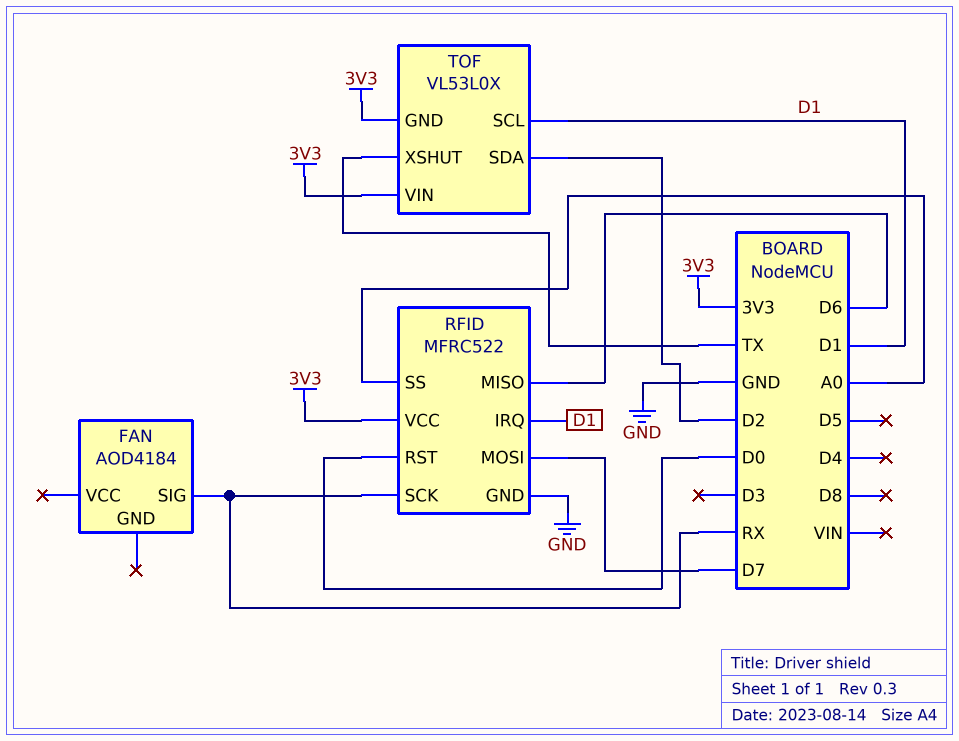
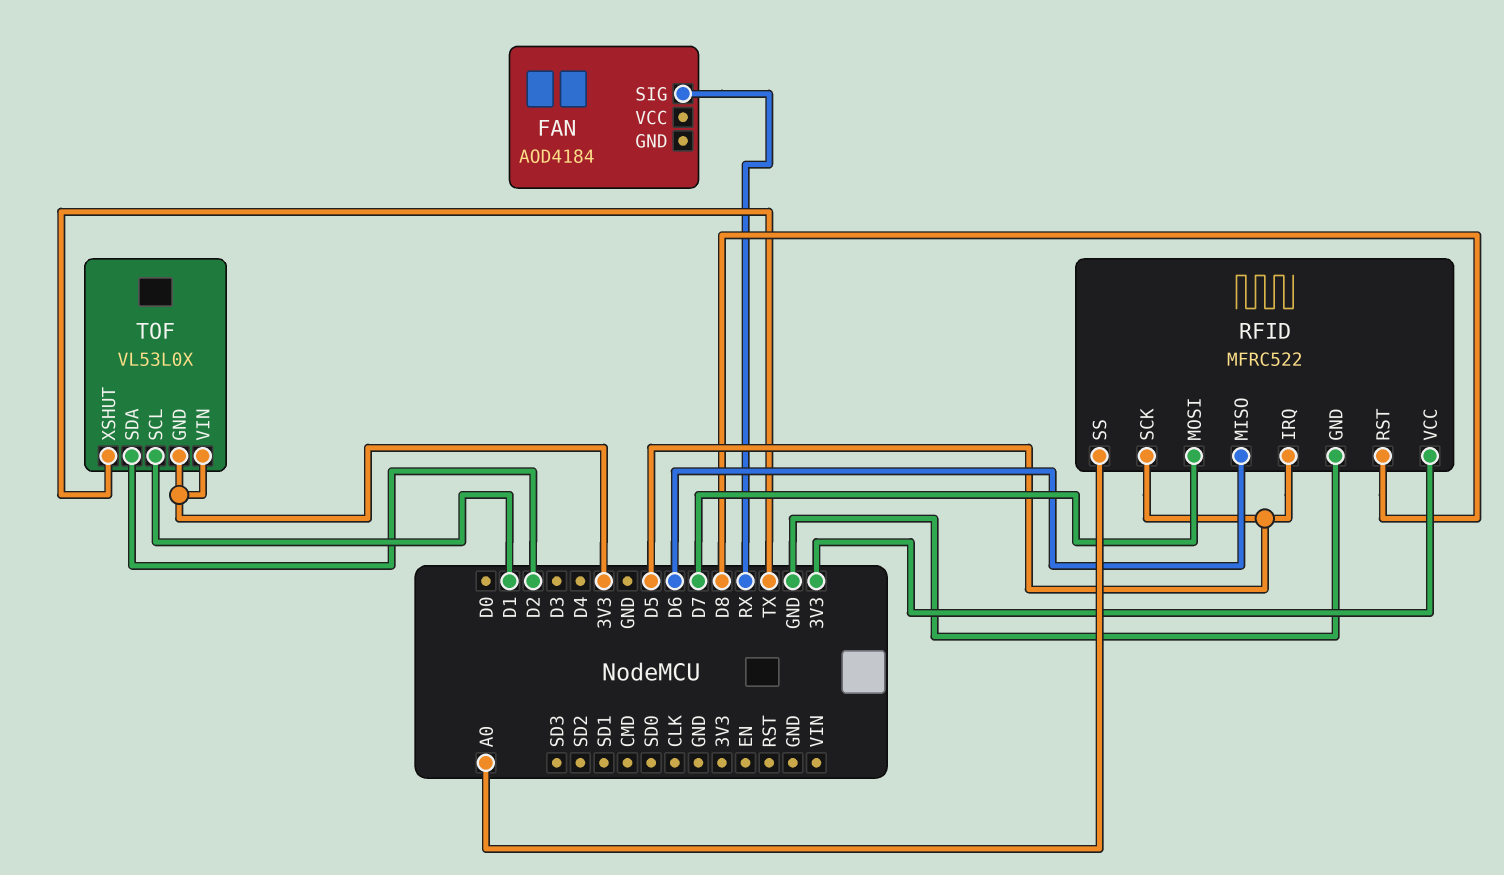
RFID pin IRQ: D1 -> D5
RFID pin RST: D0 -> D8
RFID pin SCK: RX -> D5

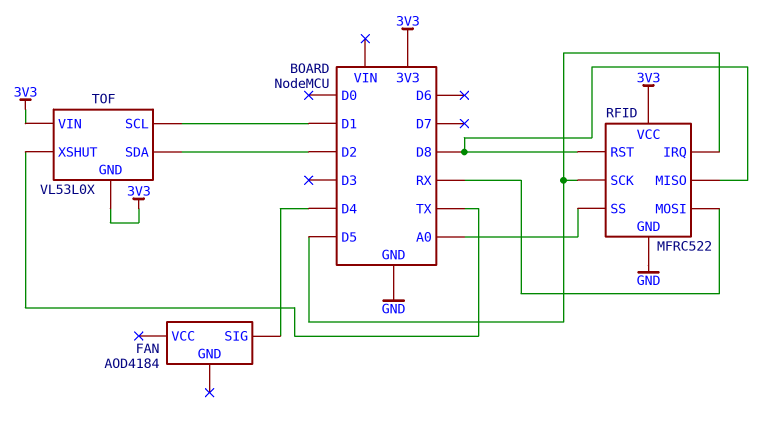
FAN pin SIG: RX -> D4
RFID pin MISO: D6 -> D8
RFID pin MOSI: D7 -> RX

